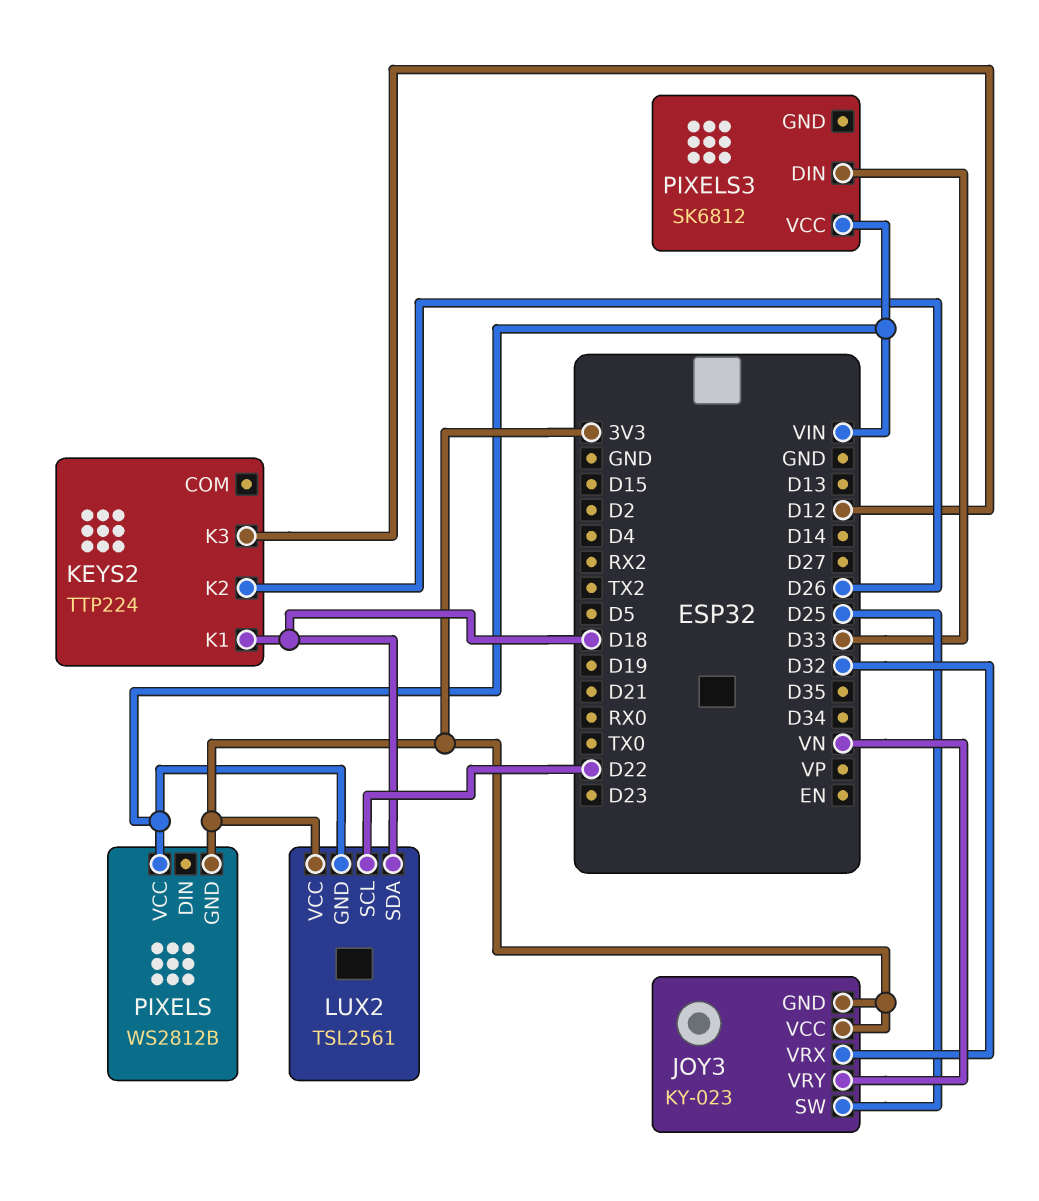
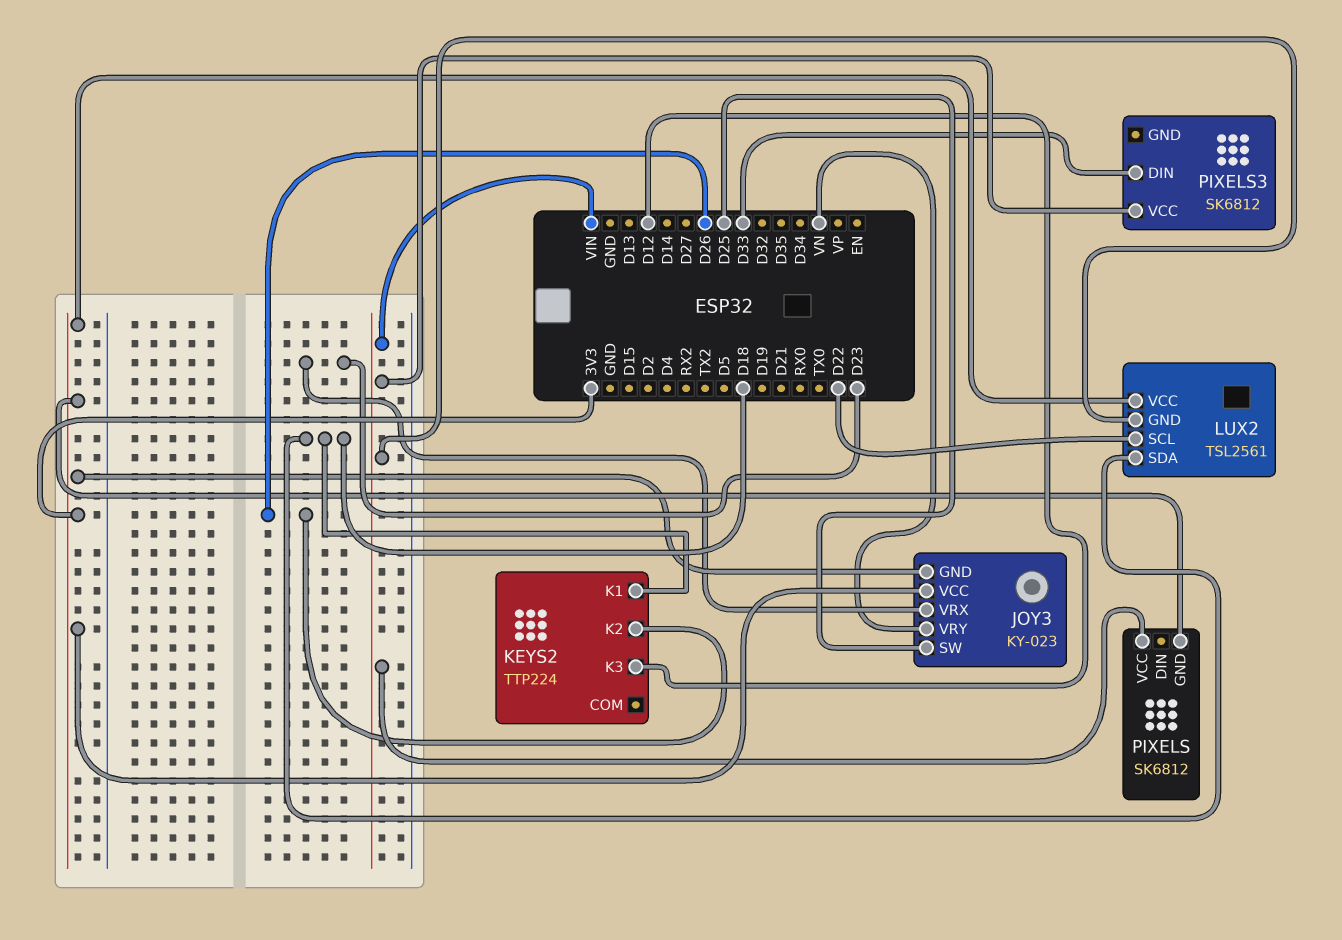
JOY3 pin VRX: D32 -> D23
PIXELS: WS2812B -> SK6812

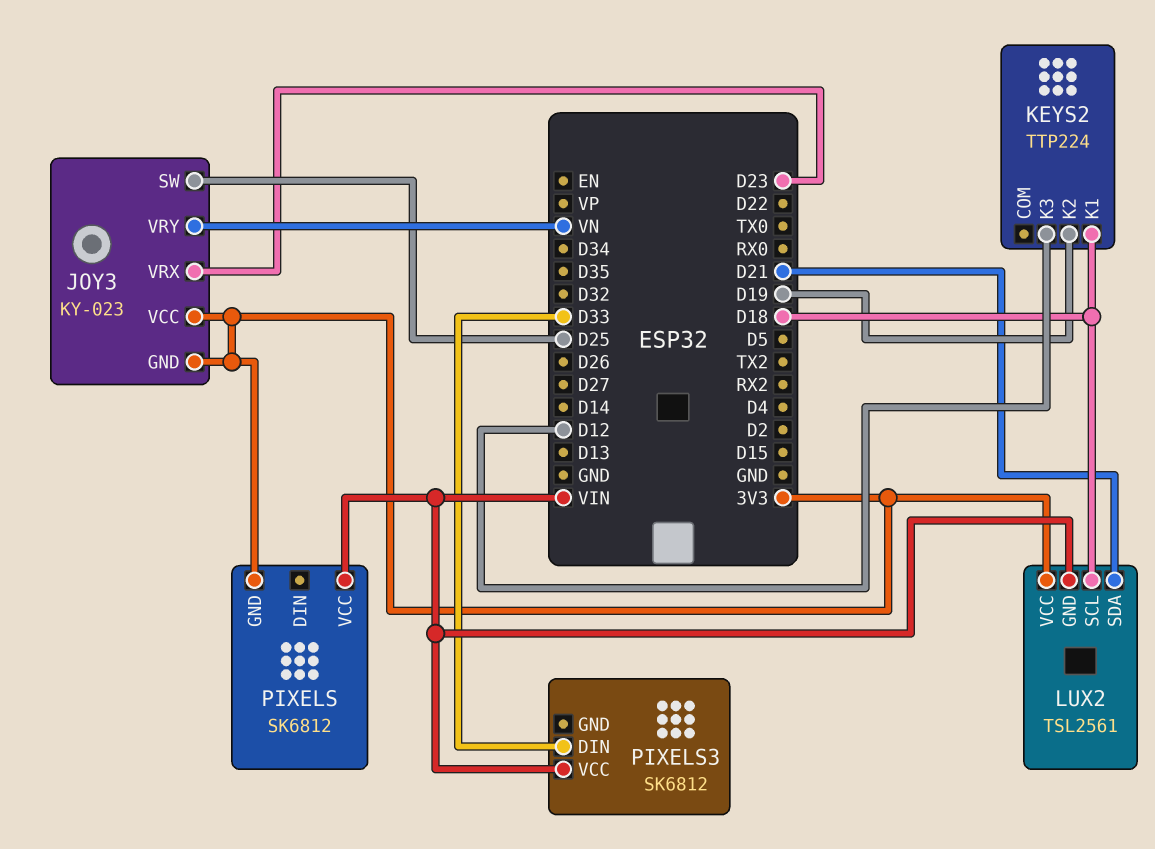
KEYS2 pin K2: D26 -> D19
LUX2 pin SCL: D22 -> D18
LUX2 pin SDA: D18 -> D21

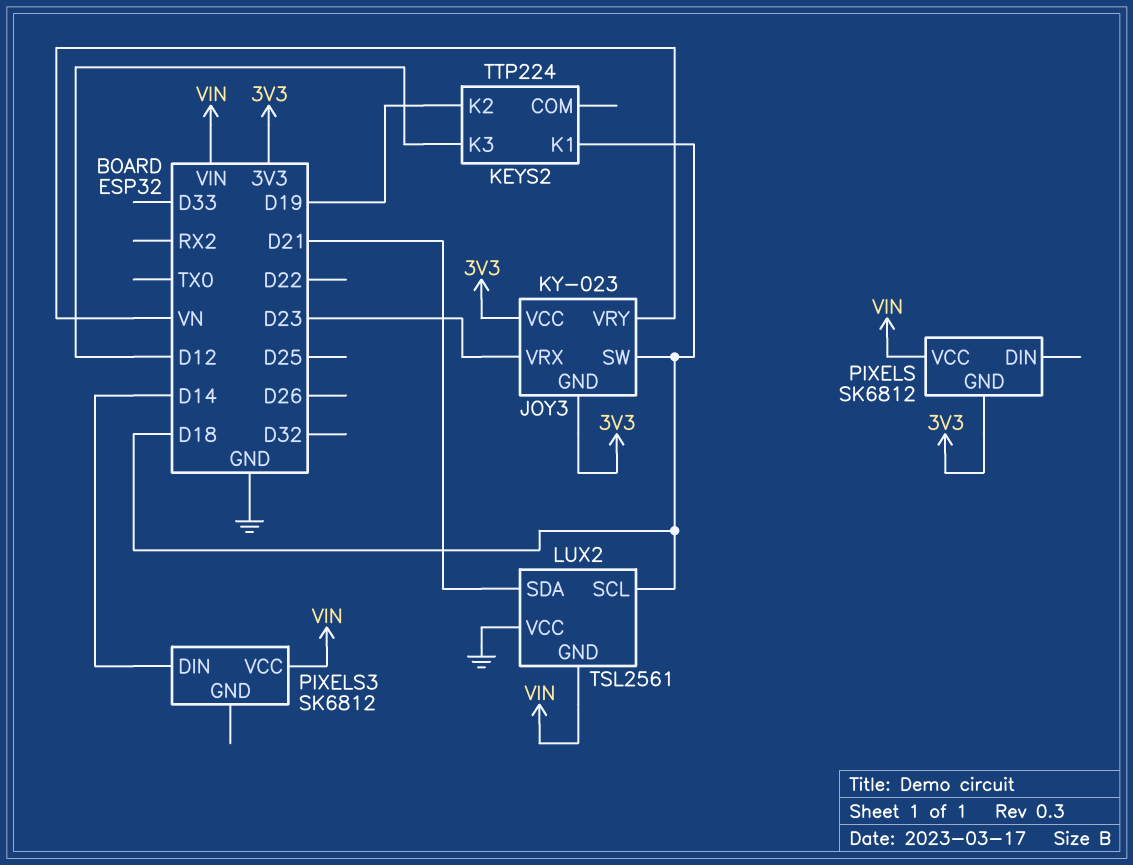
JOY3 pin SW: D25 -> D18
LUX2 pin VCC: 3V3 -> GND
PIXELS3 pin DIN: D33 -> D14

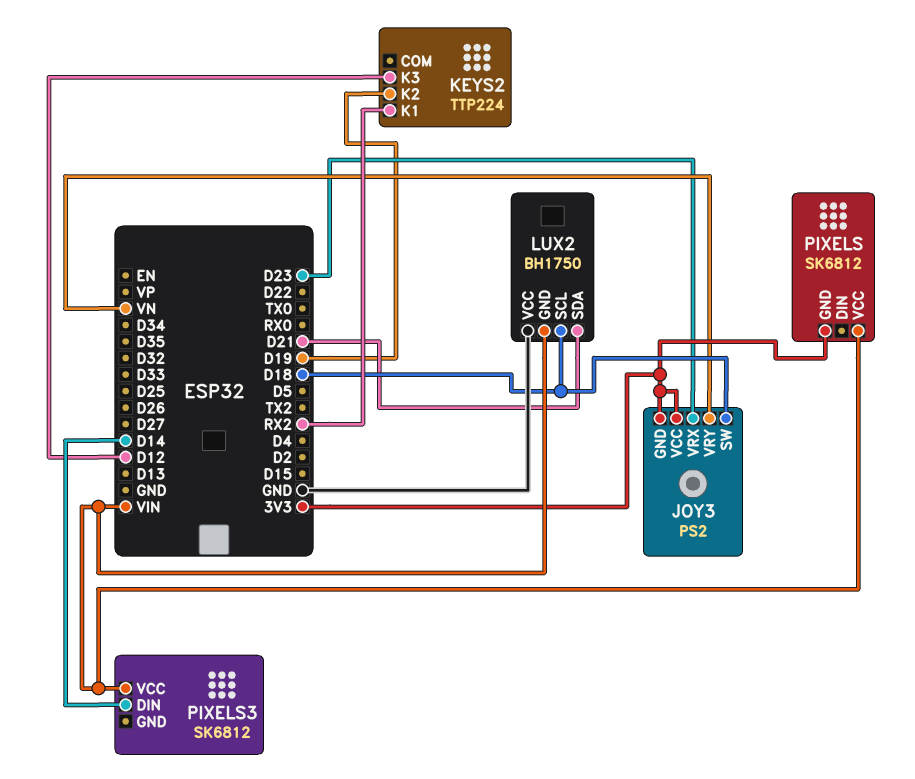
JOY3: KY-023 -> PS2
KEYS2 pin K1: D18 -> RX2
LUX2: TSL2561 -> BH1750

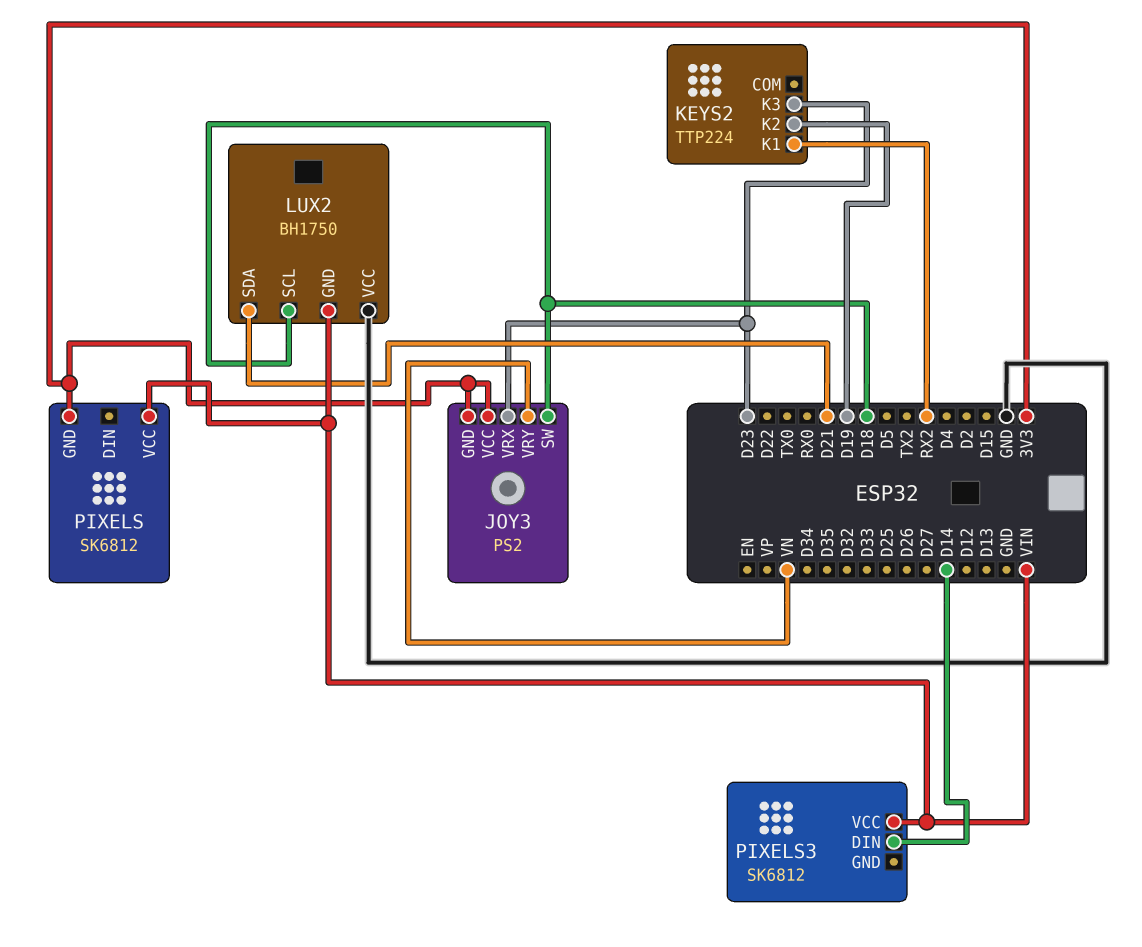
KEYS2 pin K3: D12 -> D23

